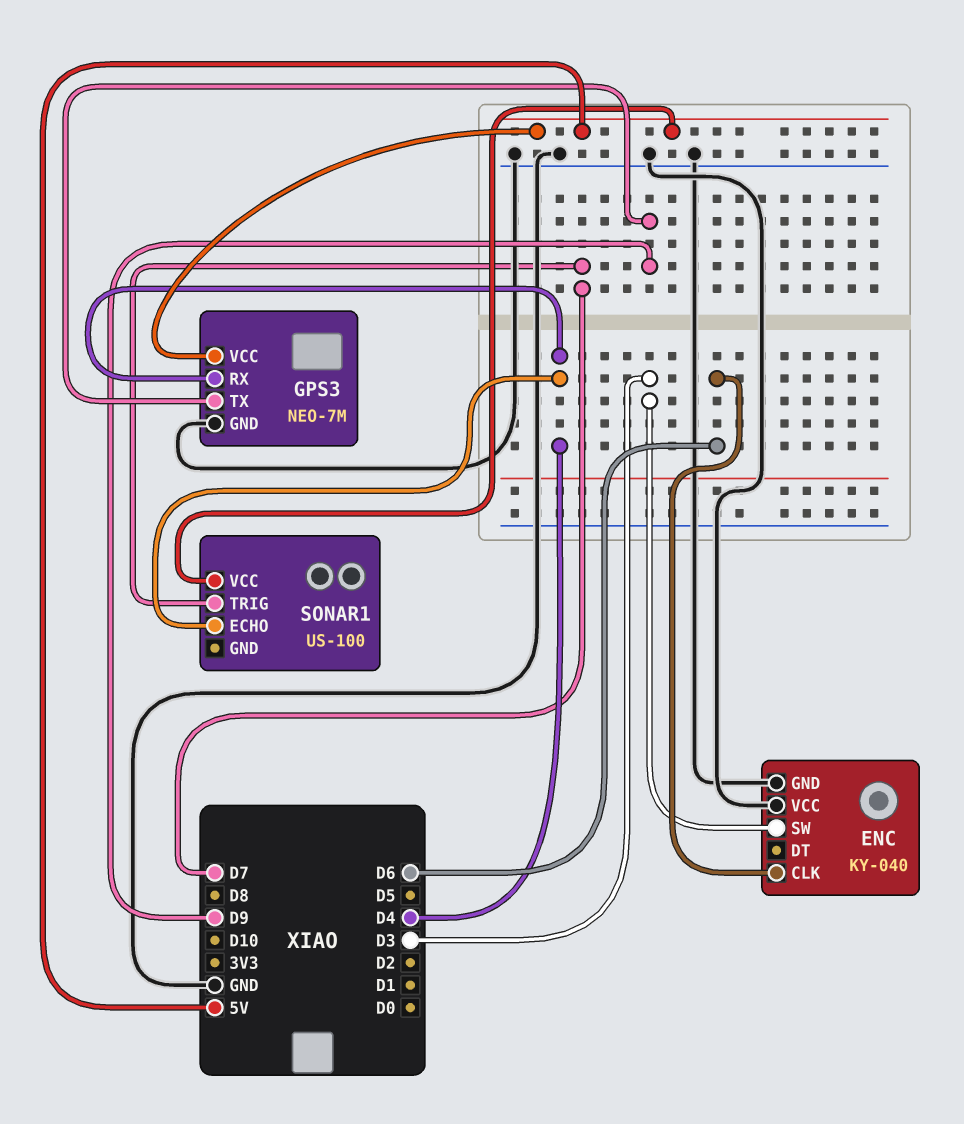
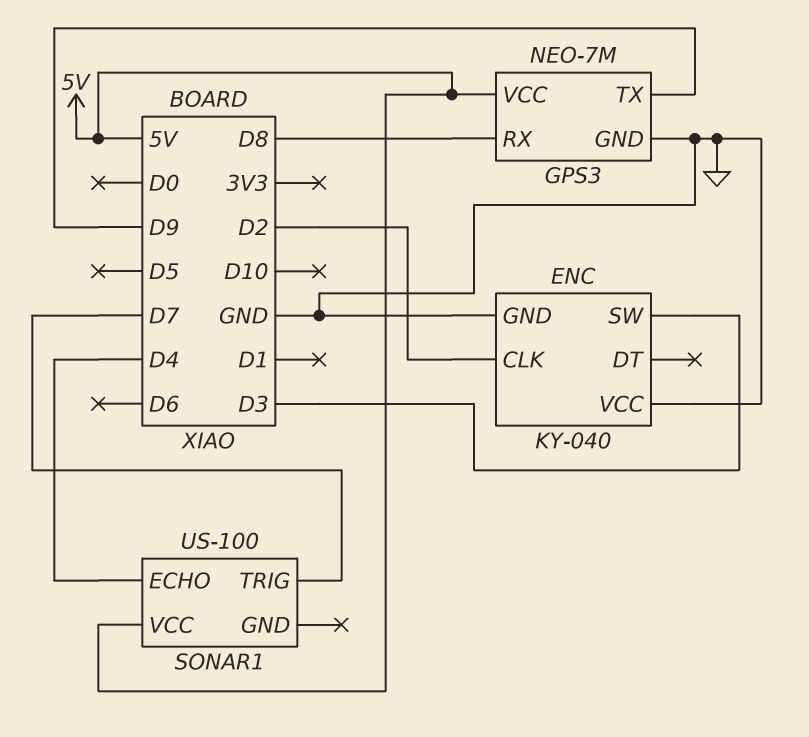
ENC pin CLK: D6 -> D2
GPS3 pin RX: D4 -> D8

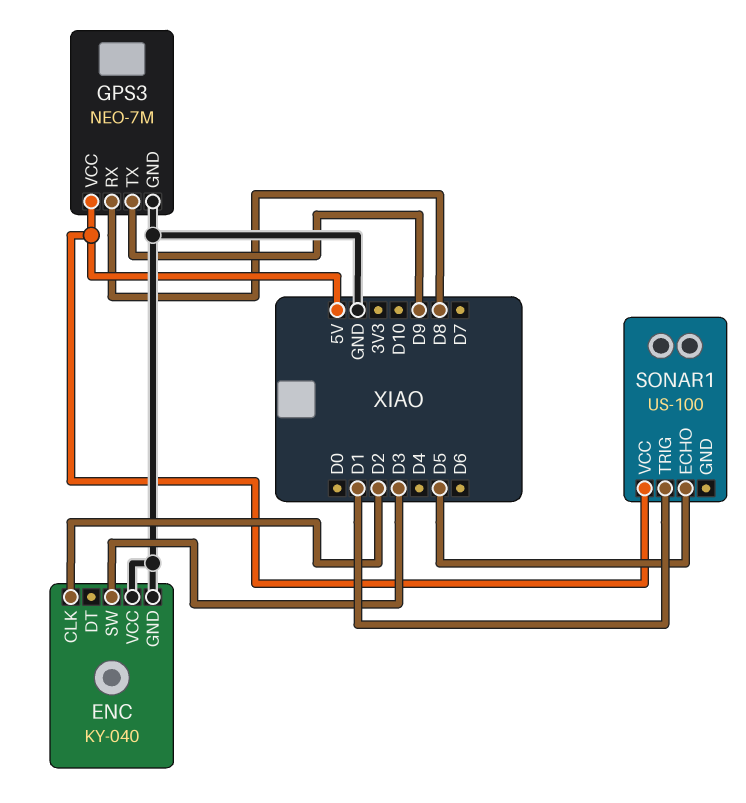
SONAR1 pin ECHO: D4 -> D5
SONAR1 pin TRIG: D7 -> D1

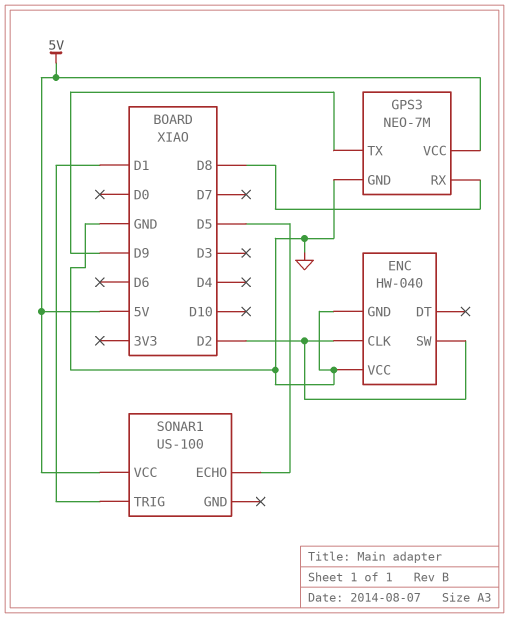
ENC: KY-040 -> HW-040
ENC pin SW: D3 -> D2

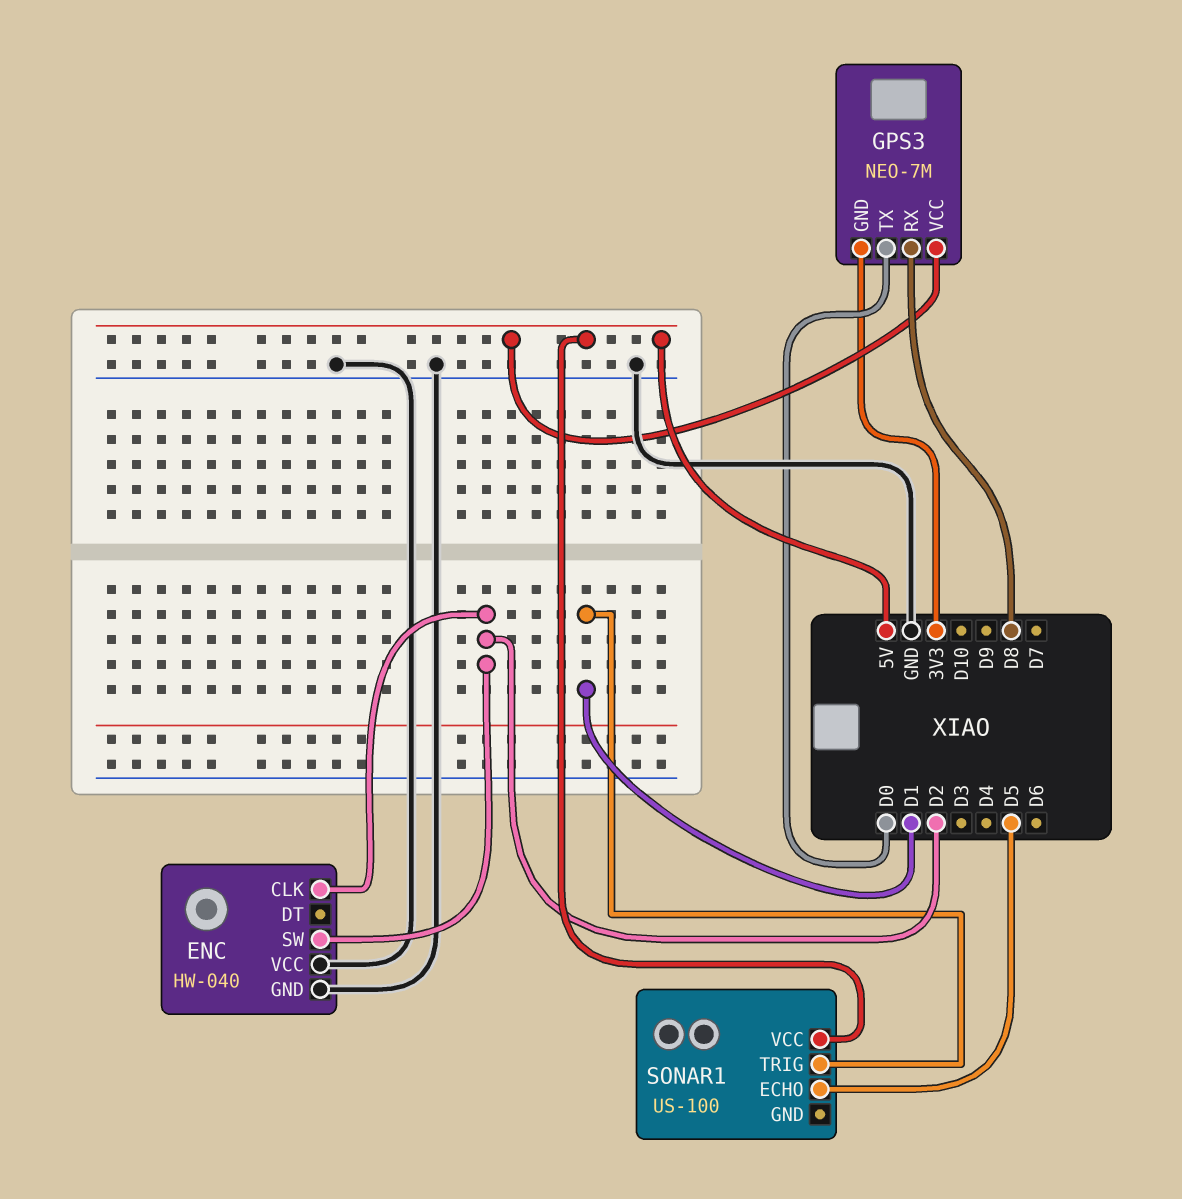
GPS3 pin GND: GND -> 3V3
GPS3 pin TX: D9 -> D0

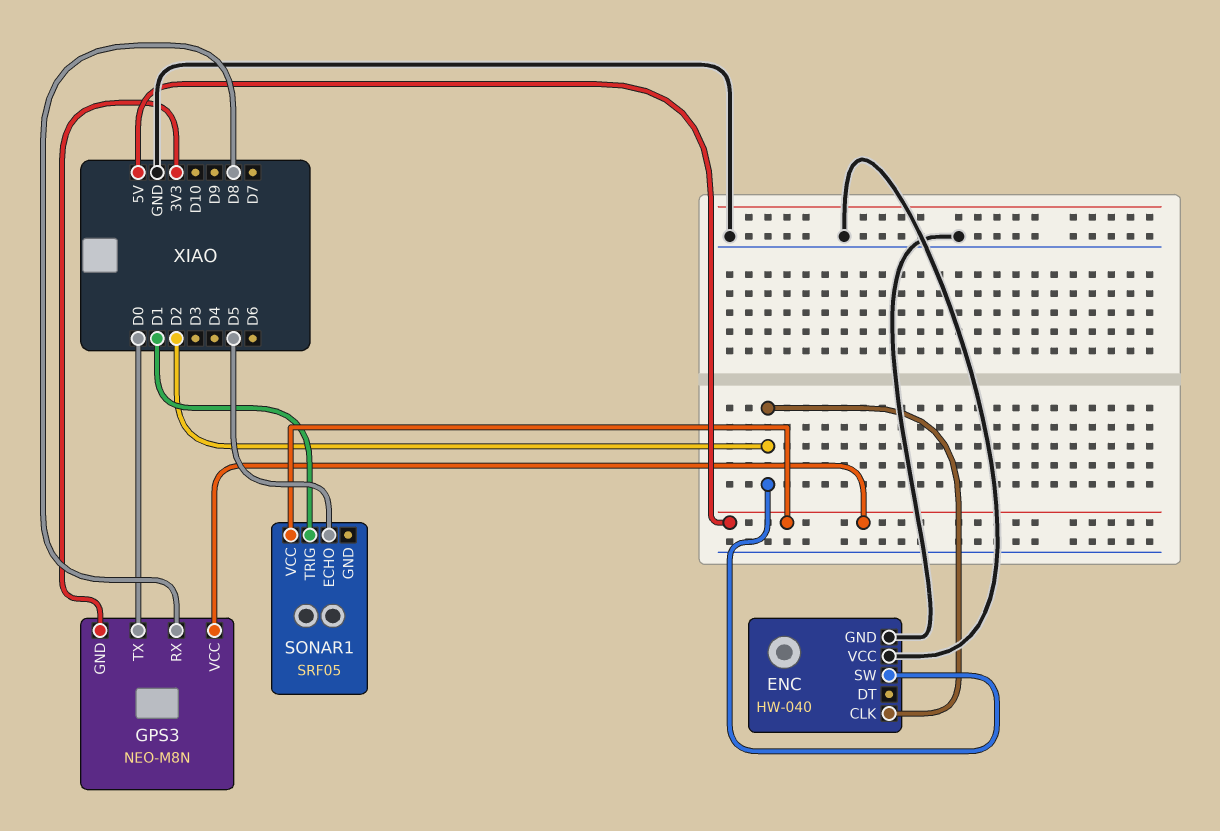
GPS3: NEO-7M -> NEO-M8N
SONAR1: US-100 -> SRF05

